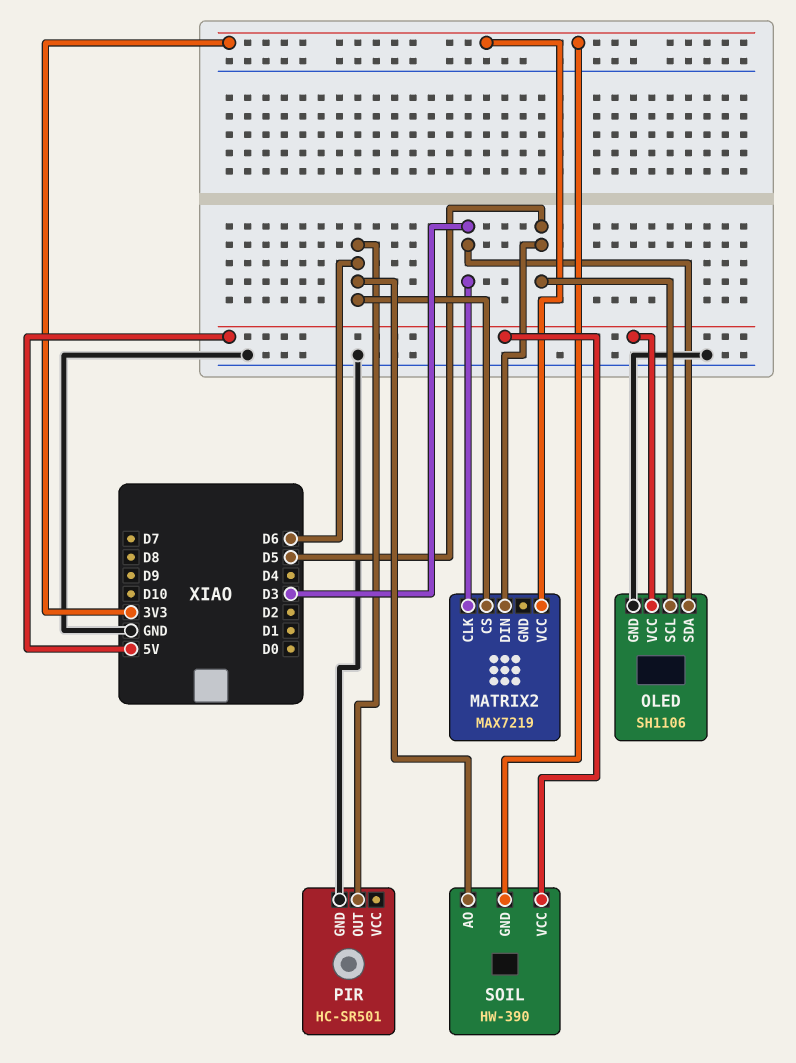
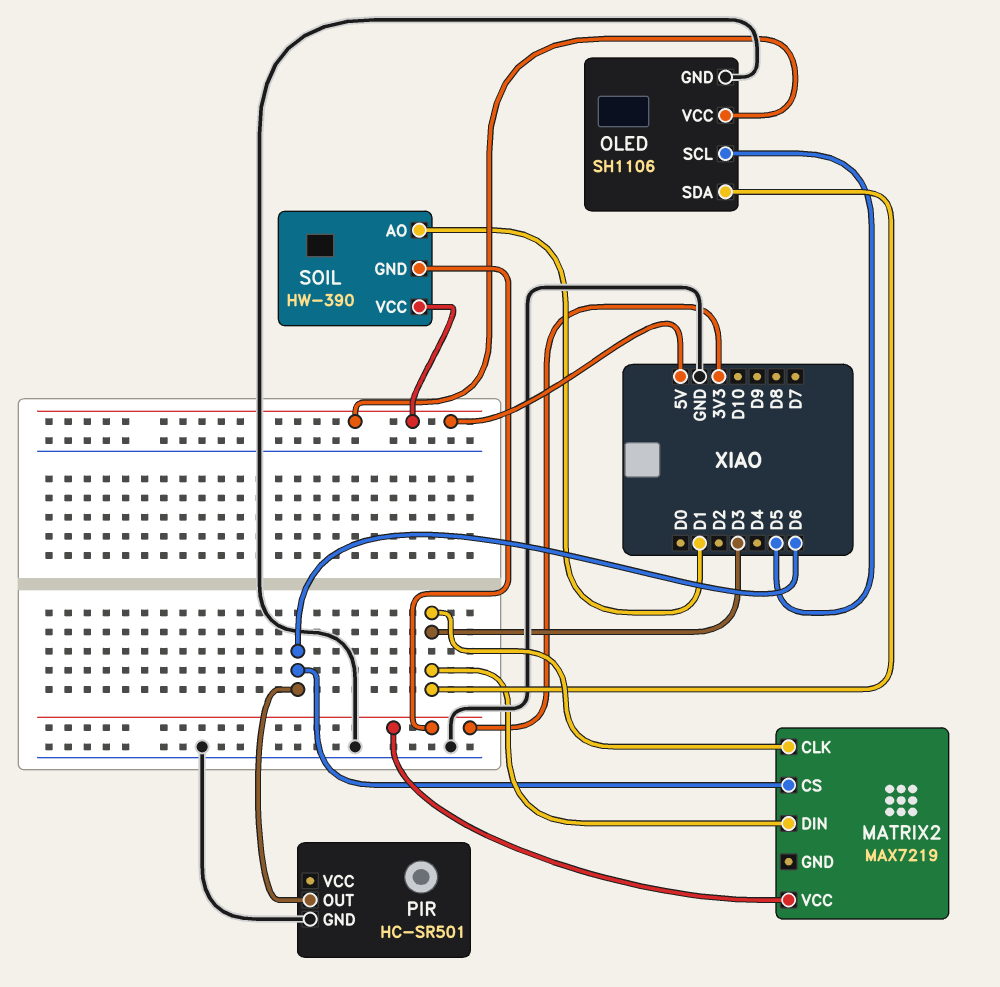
MATRIX2 pin DIN: D5 -> D3
SOIL pin AO: D6 -> D1

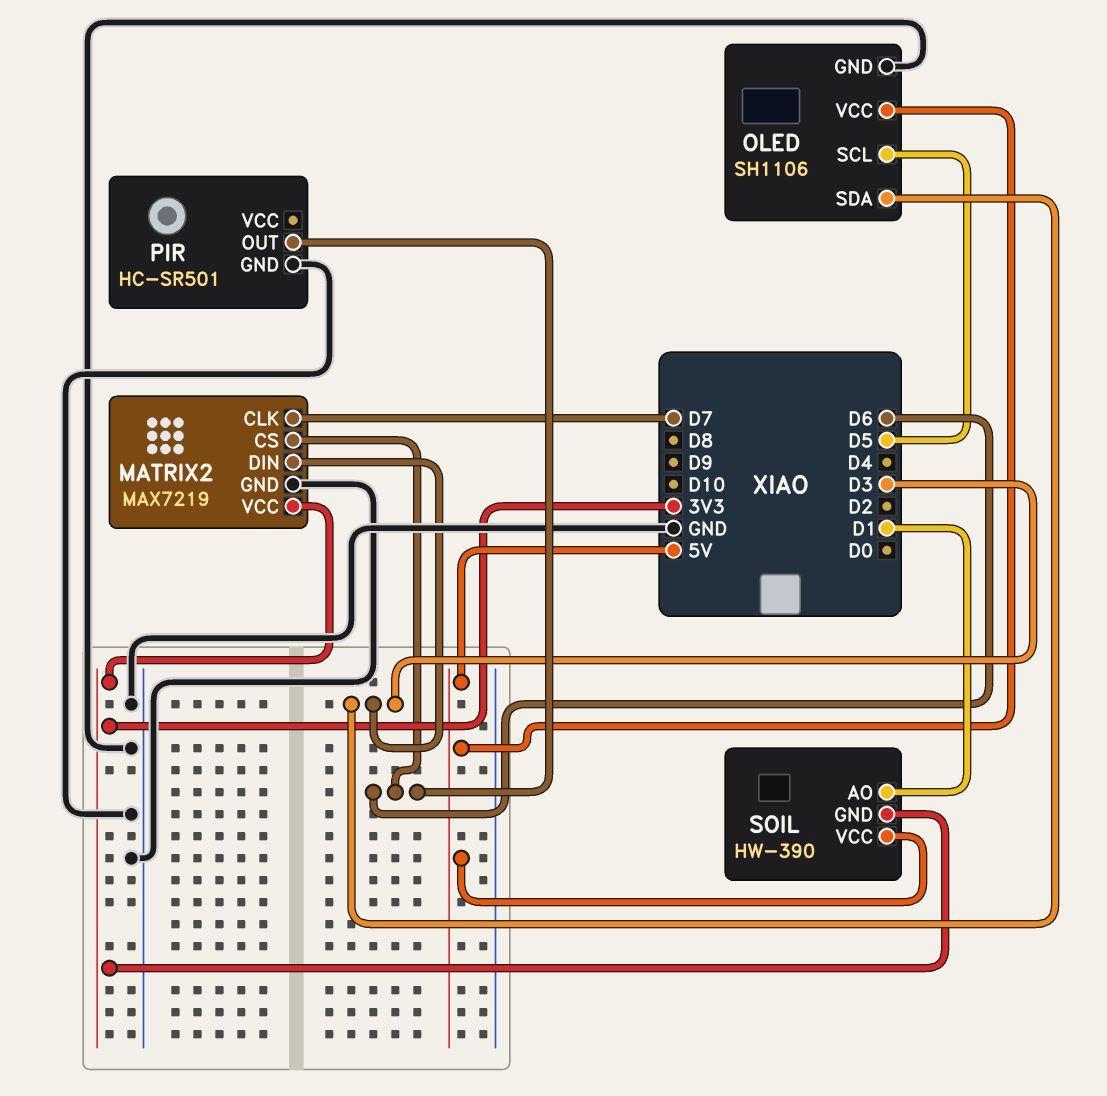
MATRIX2 pin CLK: D3 -> D7
MATRIX2 pin GND: none -> GND

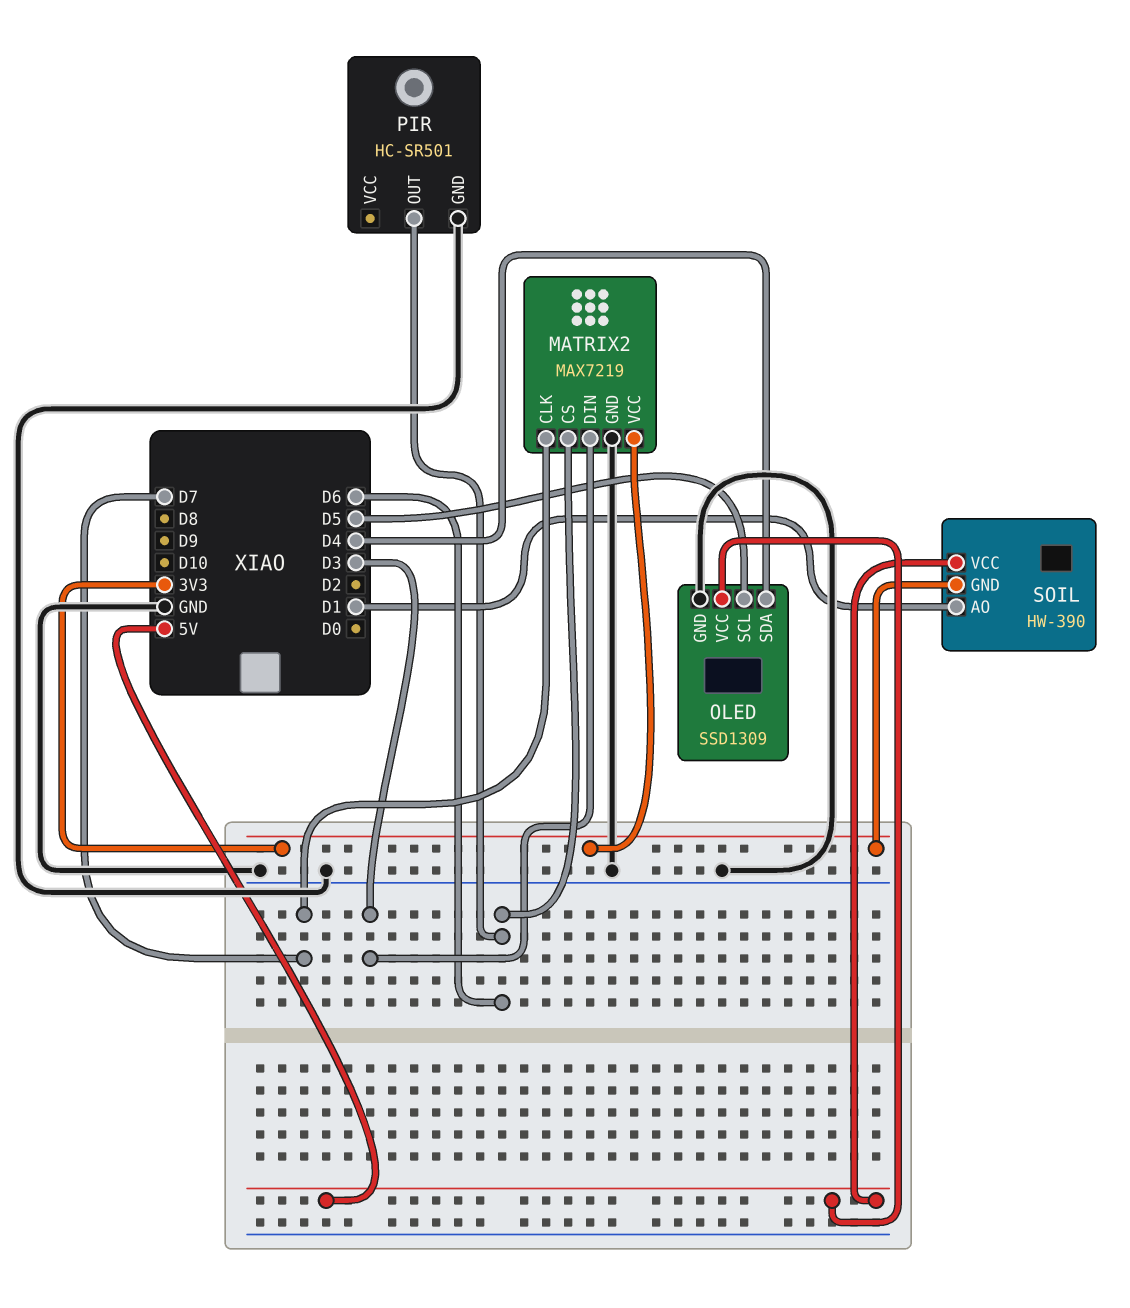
OLED: SH1106 -> SSD1309
OLED pin SDA: D3 -> D4

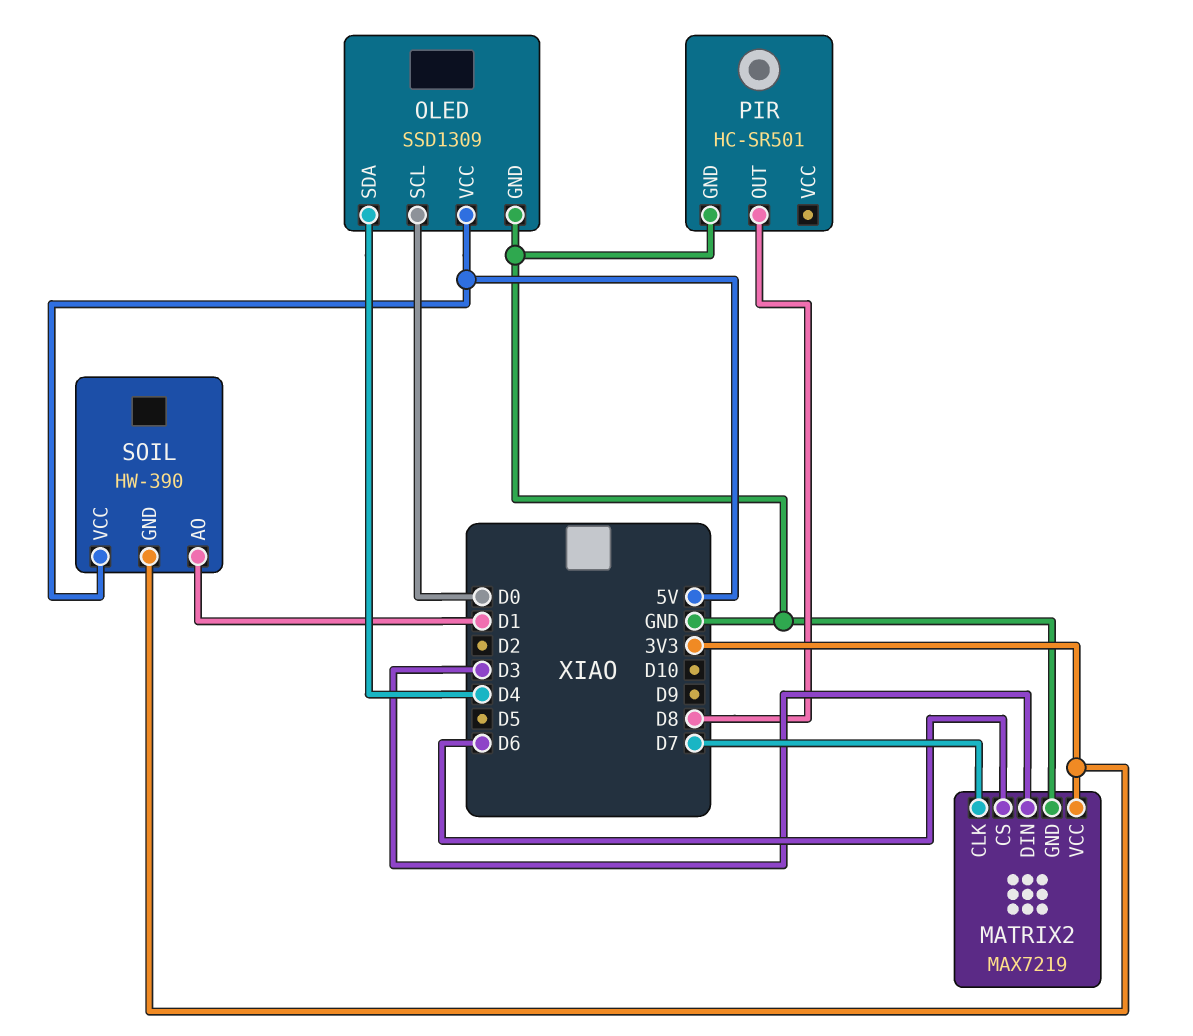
OLED pin SCL: D5 -> D0
PIR pin OUT: D6 -> D8

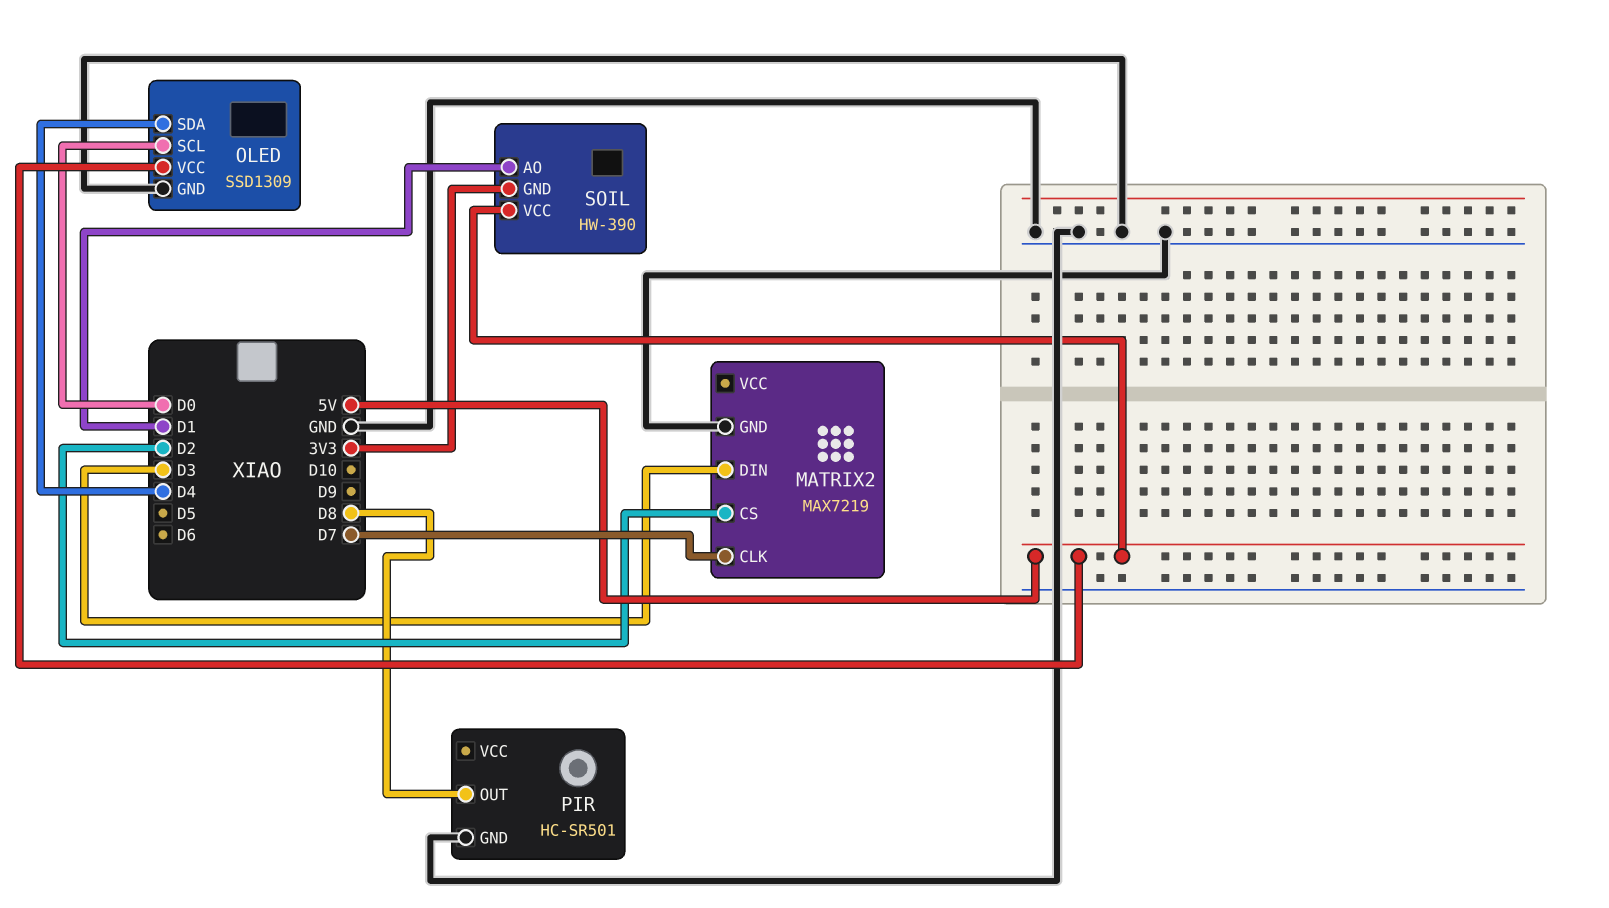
MATRIX2 pin CS: D6 -> D2
MATRIX2 pin VCC: 3V3 -> none

